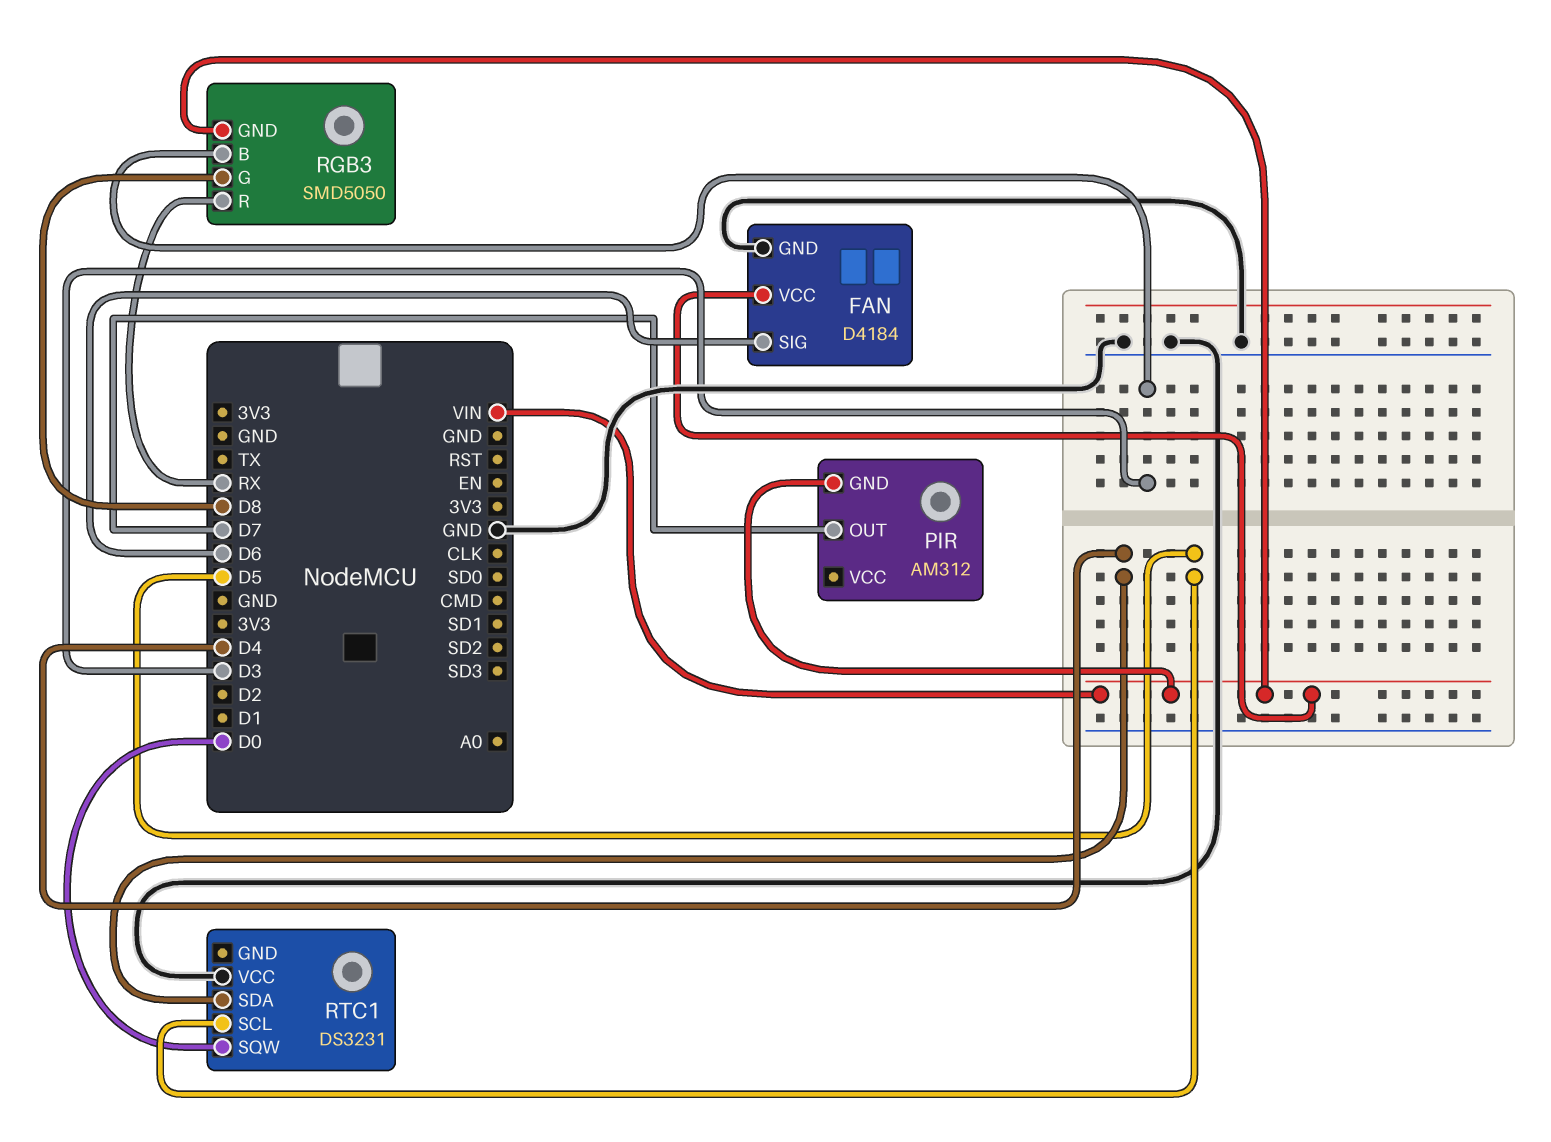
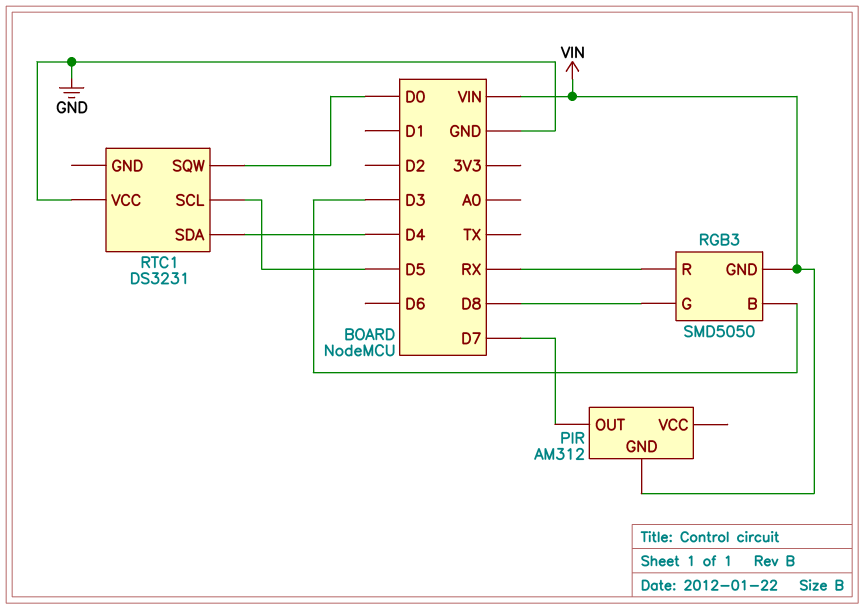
FAN: D4184 -> none
FAN pin GND: GND -> none
FAN pin SIG: D6 -> none
FAN pin VCC: VIN -> none

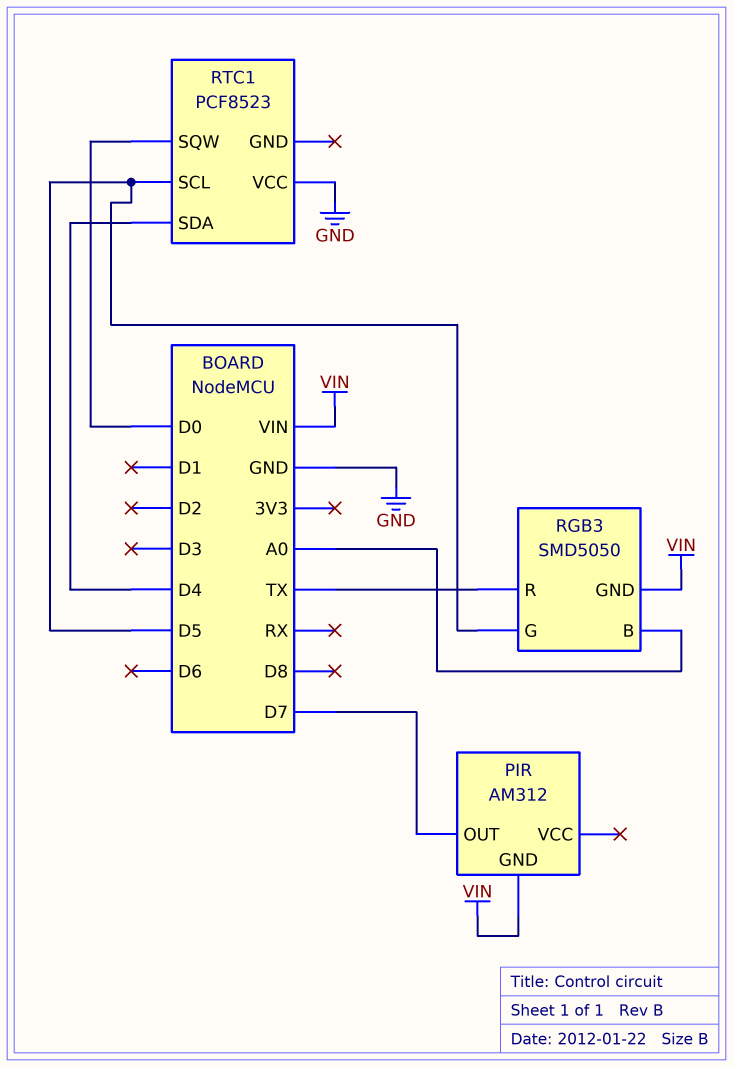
RGB3 pin B: D3 -> A0
RGB3 pin G: D8 -> D5
RGB3 pin R: RX -> TX
RTC1: DS3231 -> PCF8523

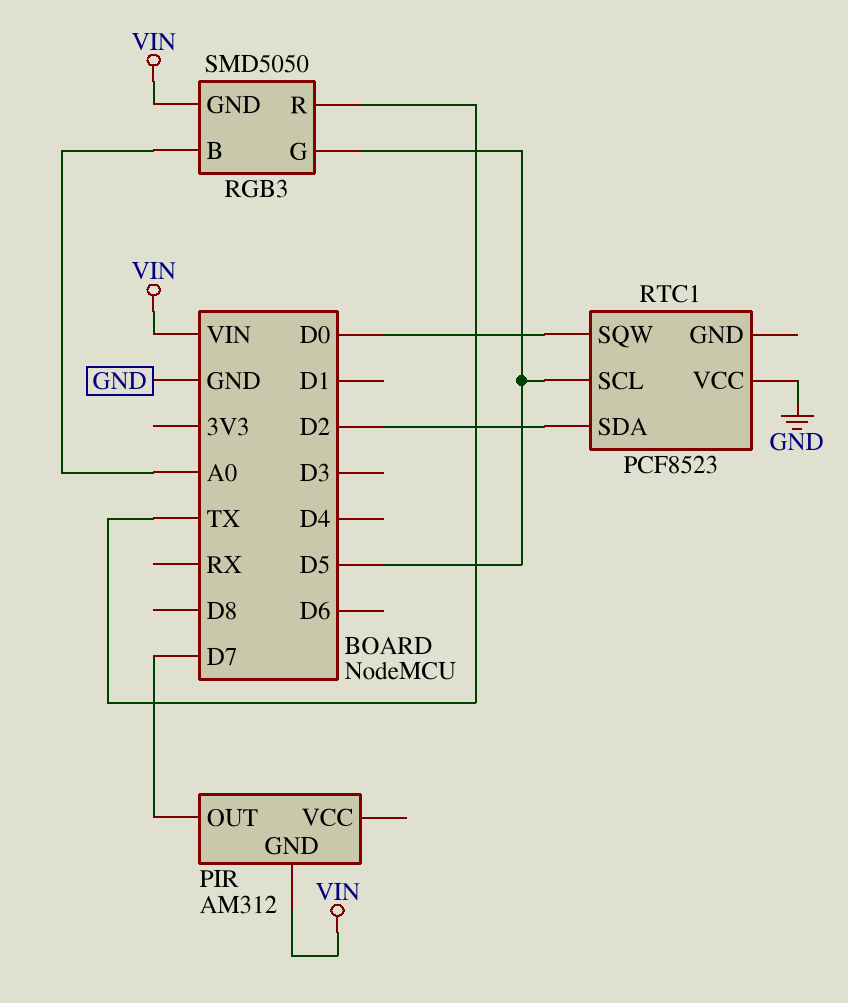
RTC1 pin SDA: D4 -> D2

